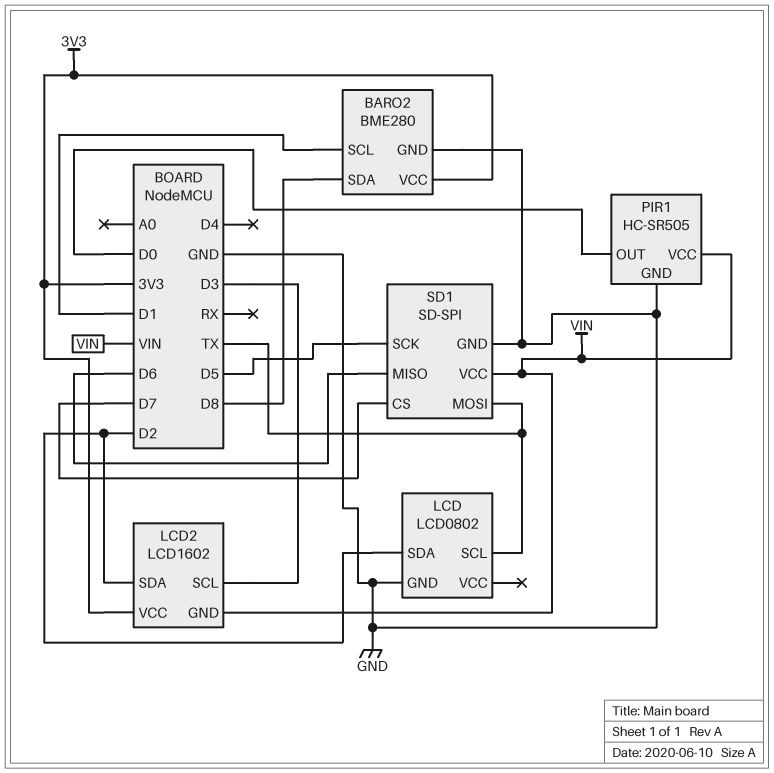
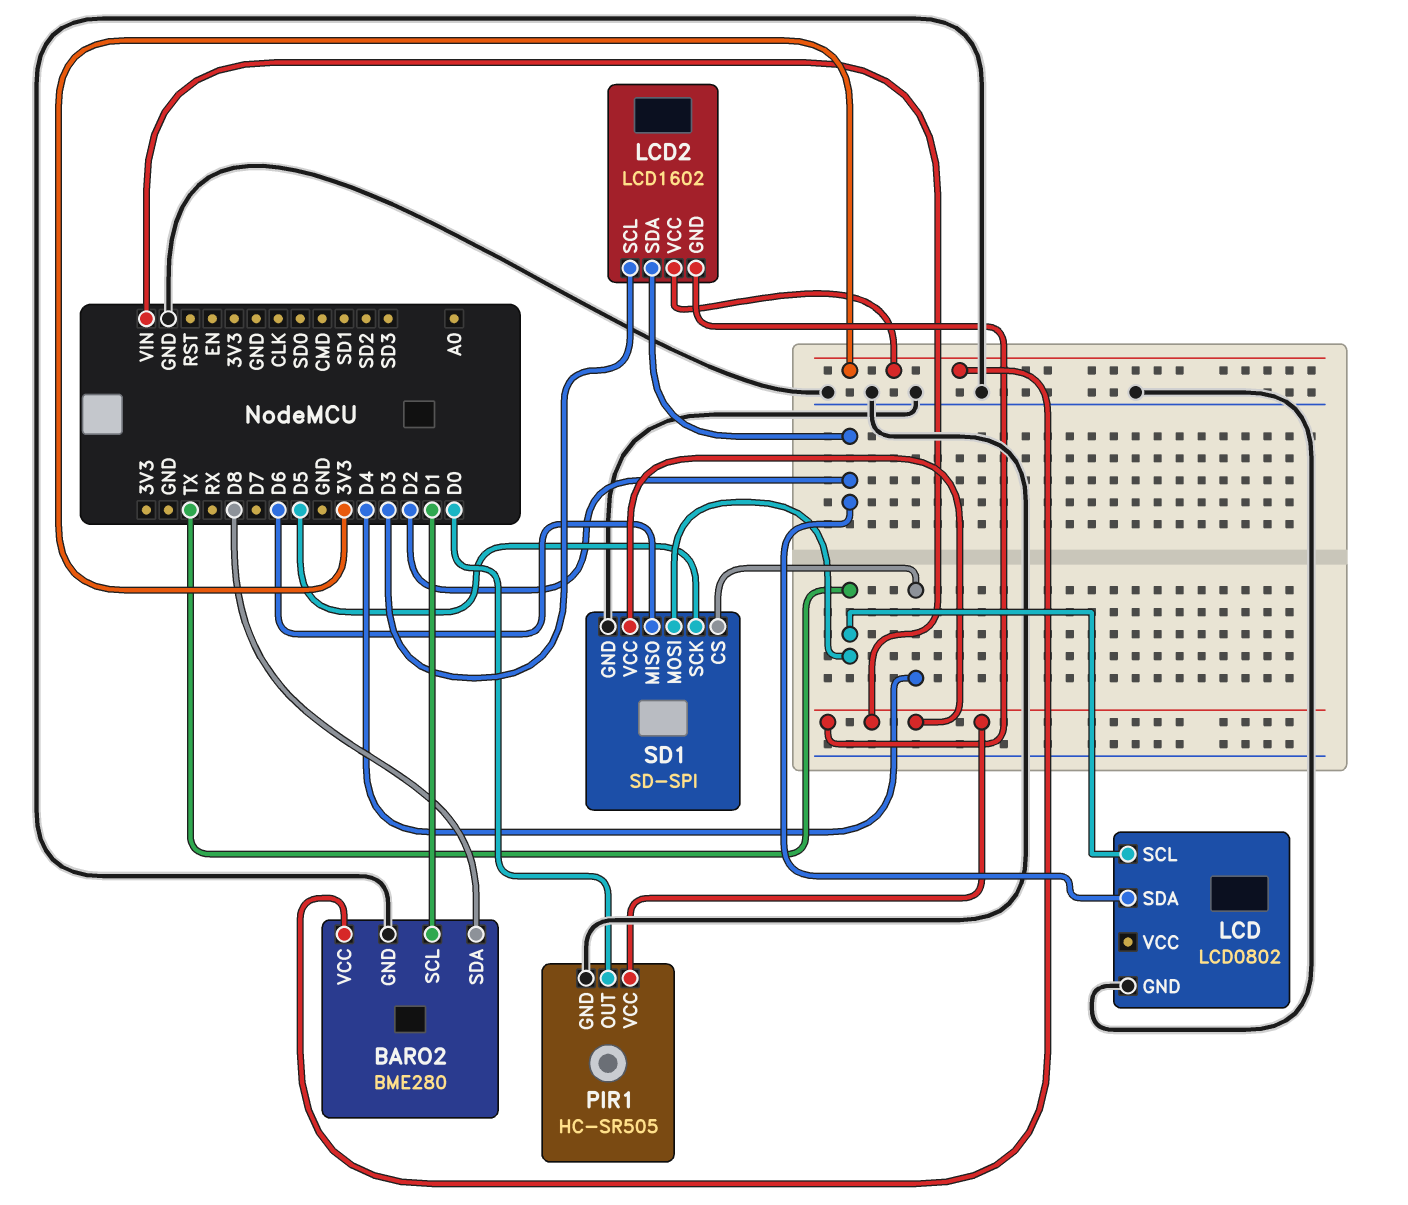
SD1 pin CS: D7 -> D4

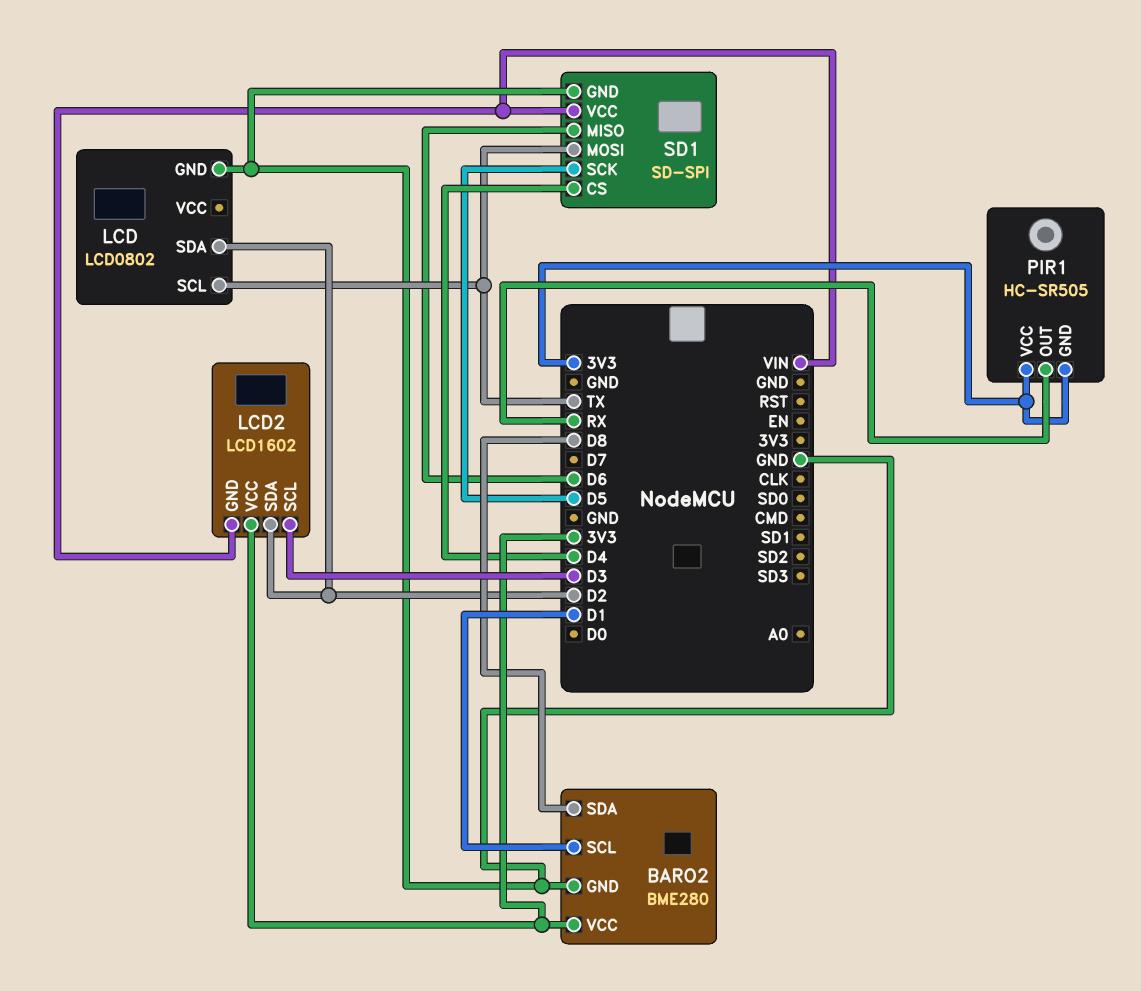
PIR1 pin GND: GND -> 3V3
PIR1 pin OUT: D0 -> RX
PIR1 pin VCC: VIN -> 3V3

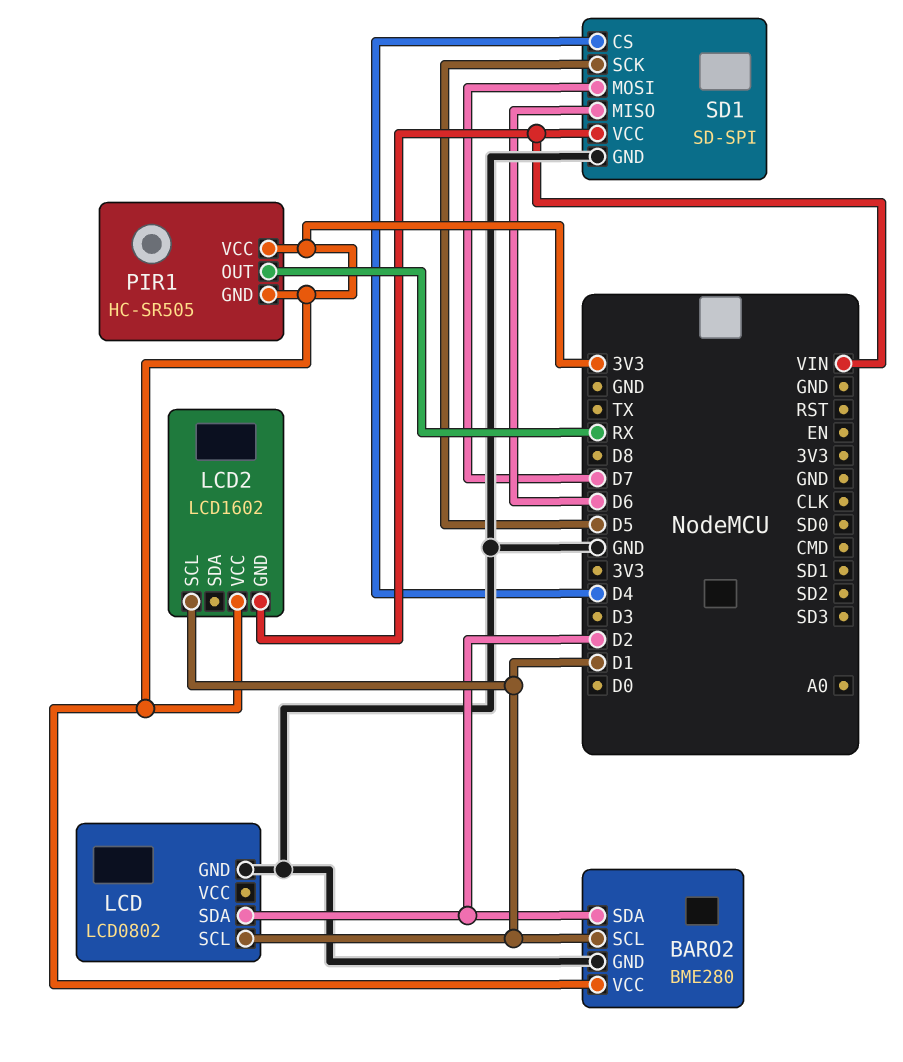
BARO2 pin SDA: D8 -> D2
LCD pin SCL: TX -> D1
LCD2 pin SCL: D3 -> D1
LCD2 pin SDA: D2 -> none
SD1 pin MOSI: TX -> D7

